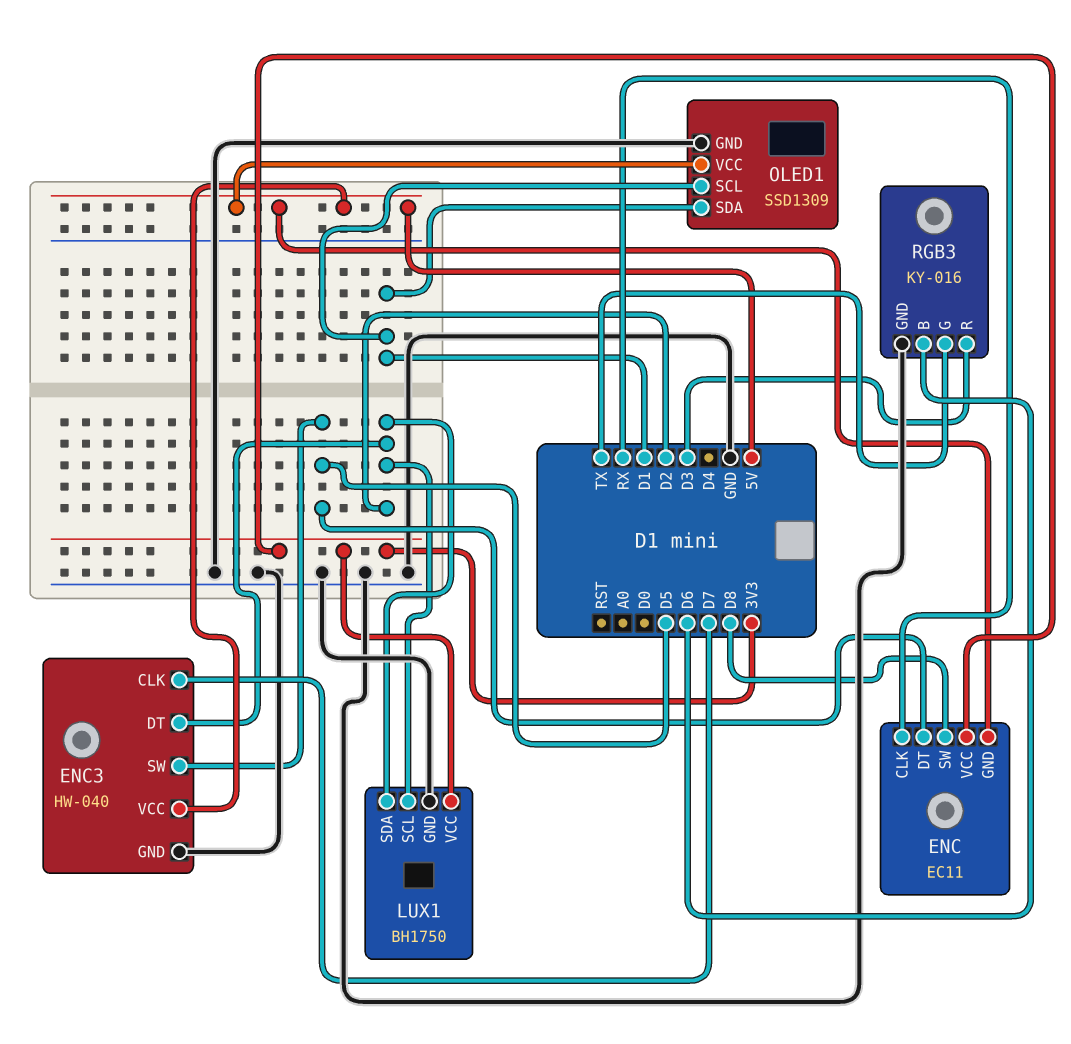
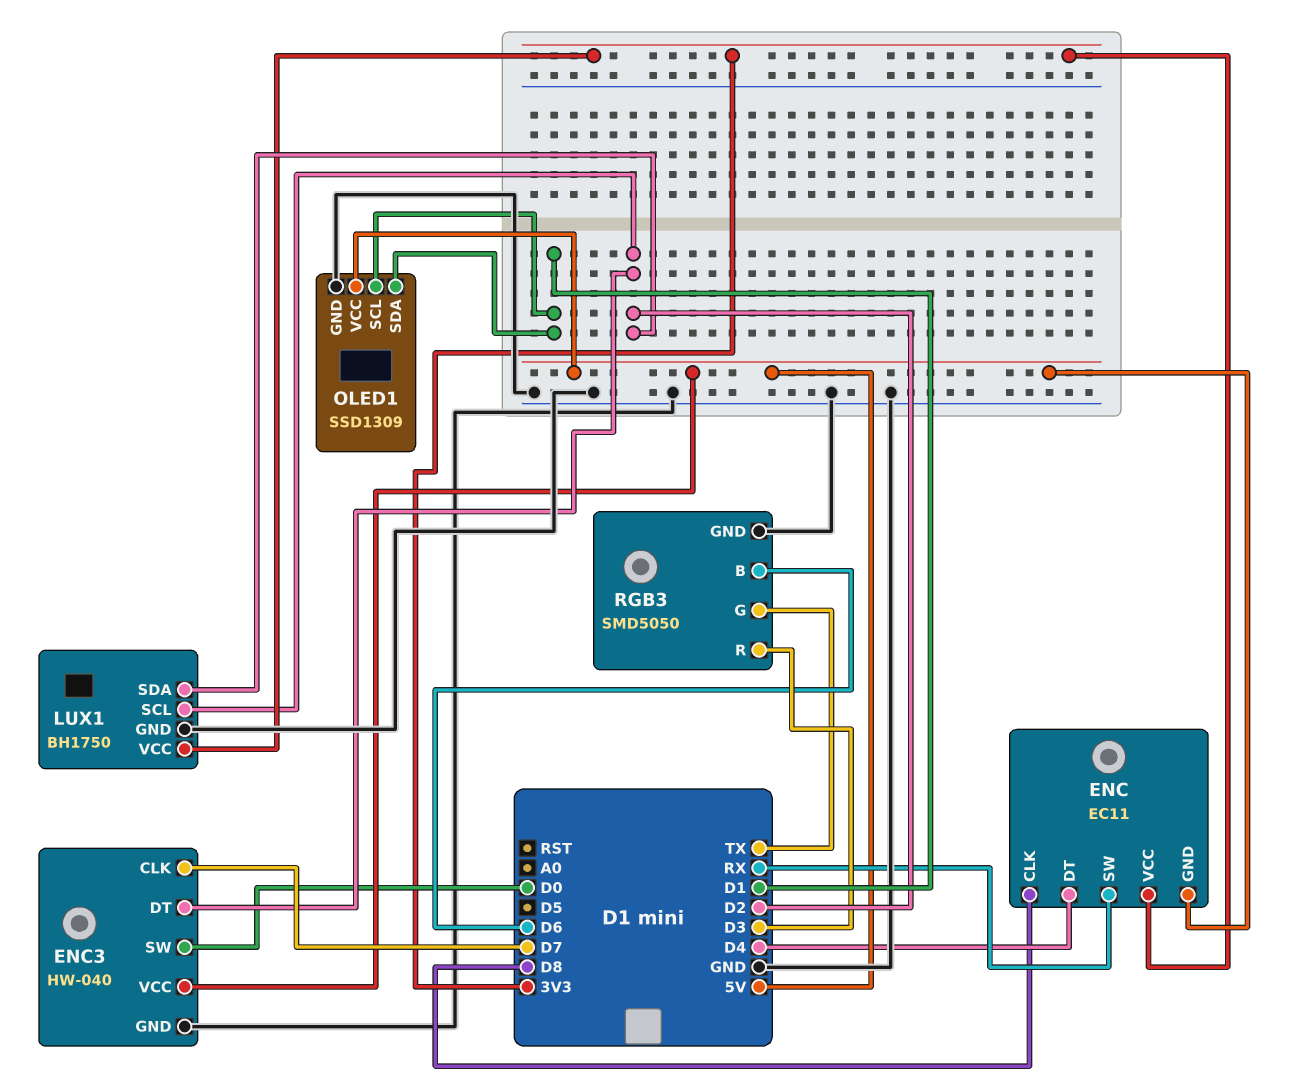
ENC pin CLK: RX -> D8
ENC pin DT: D5 -> D4
ENC pin SW: D8 -> RX
ENC3 pin SW: D5 -> D0
RGB3: KY-016 -> SMD5050

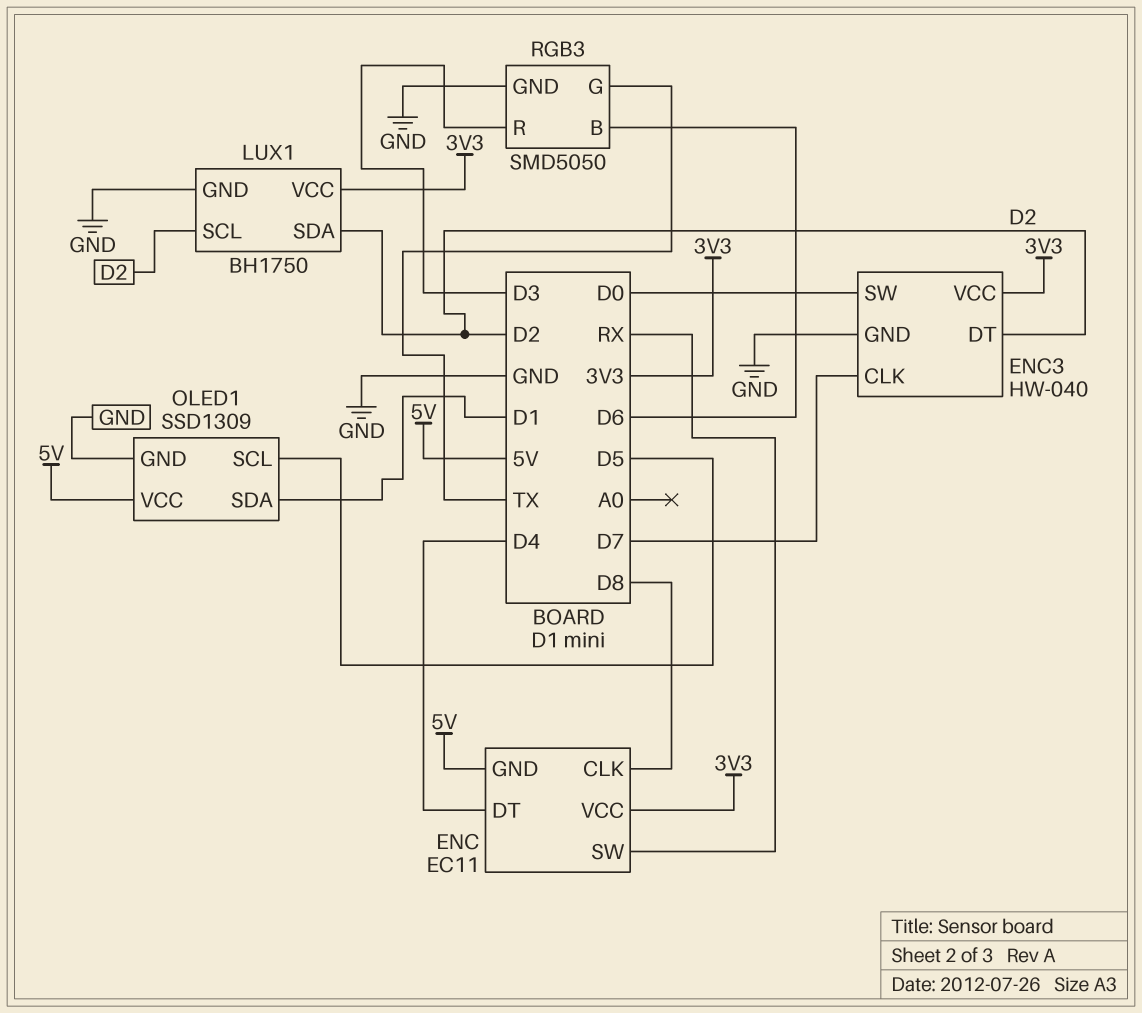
ENC3 pin VCC: 5V -> 3V3
OLED1 pin SCL: D1 -> D5

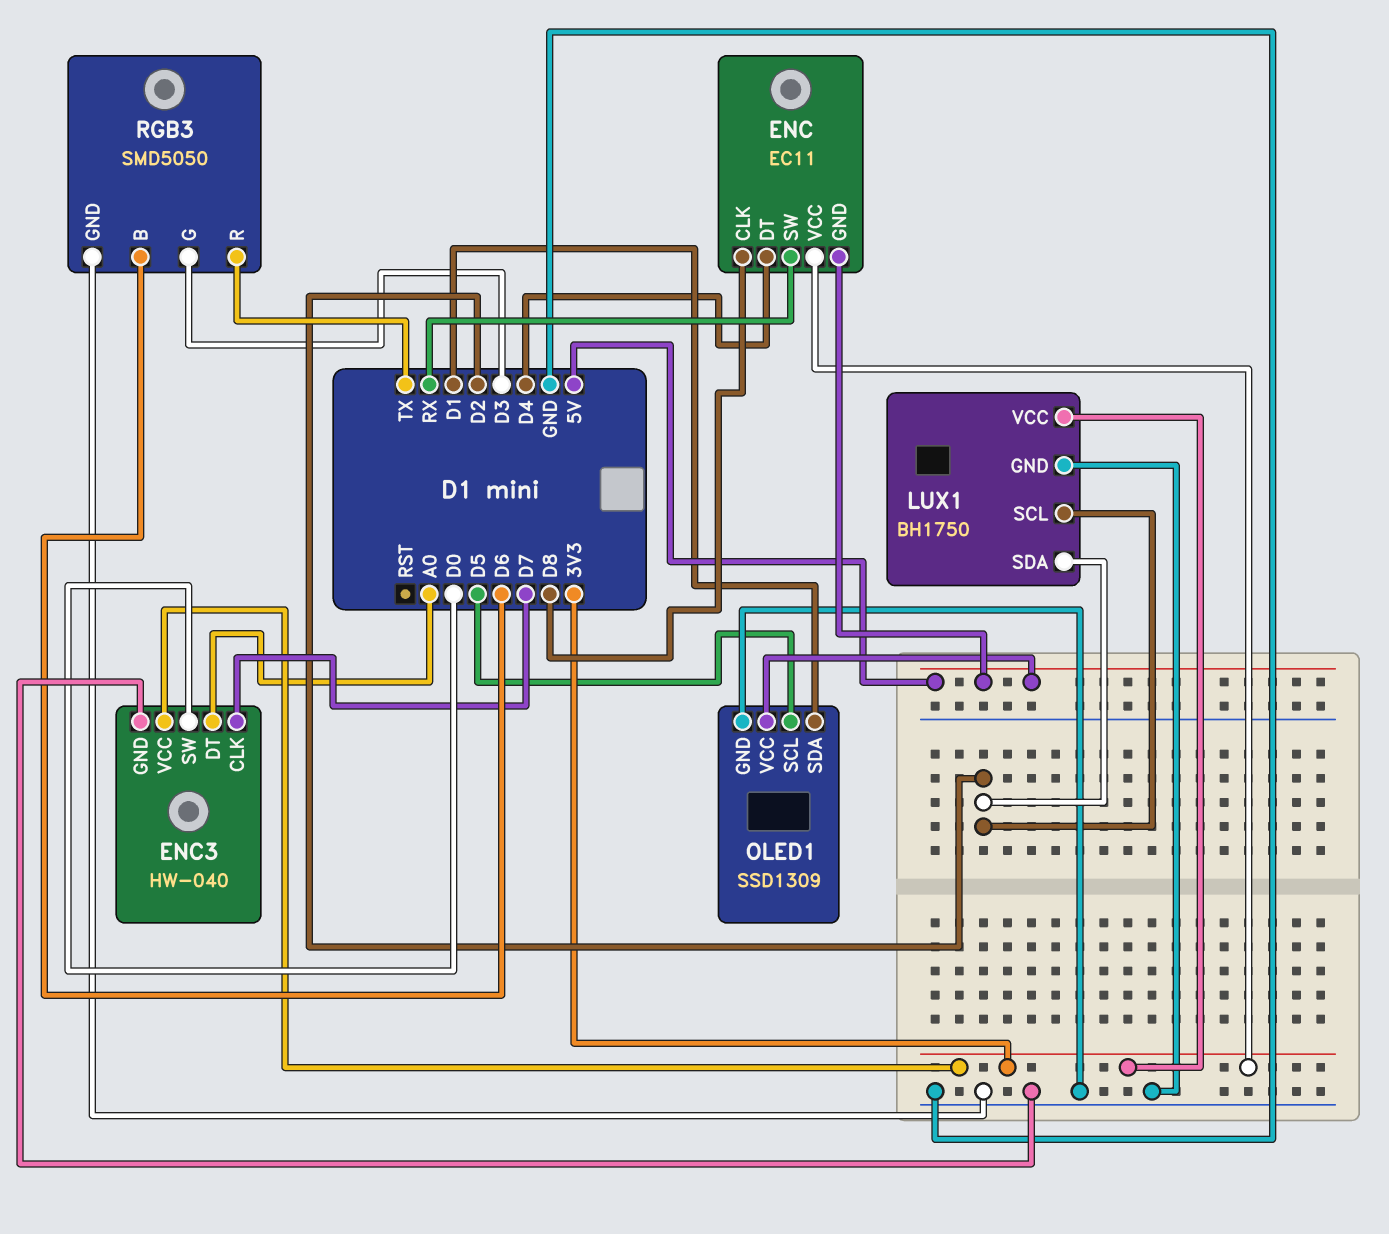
ENC3 pin DT: D2 -> A0
RGB3 pin G: TX -> D3
RGB3 pin R: D3 -> TX

